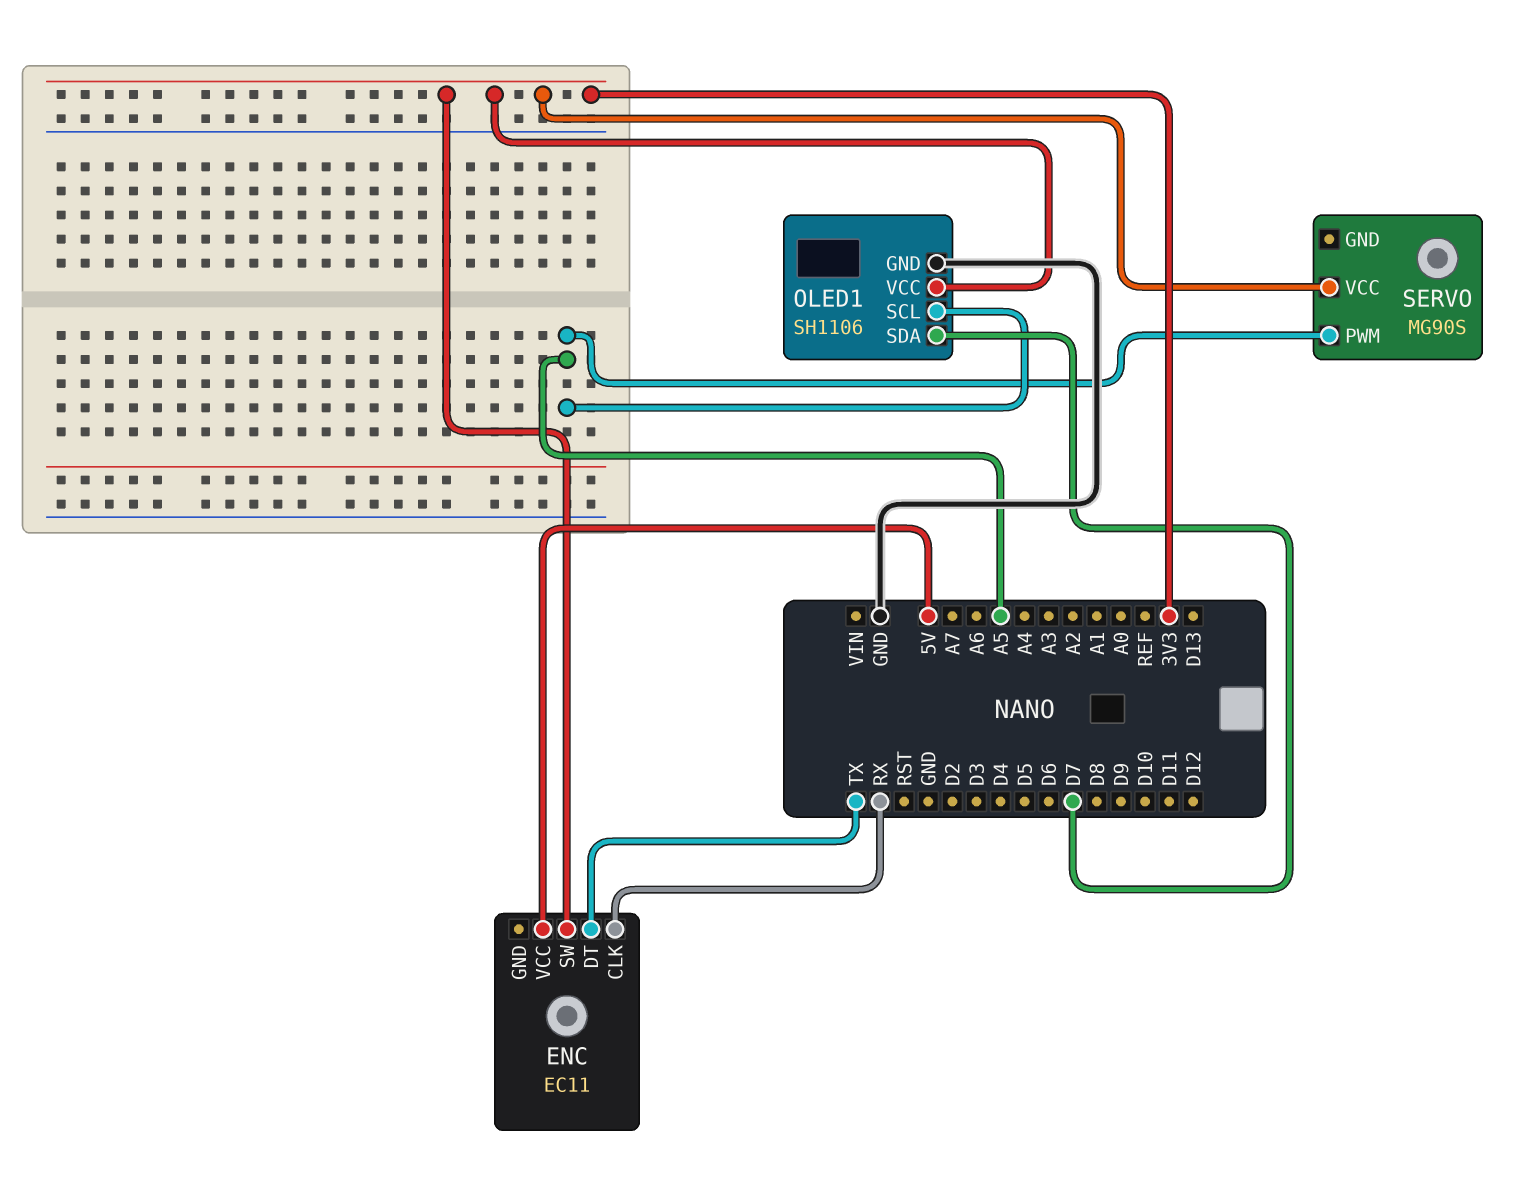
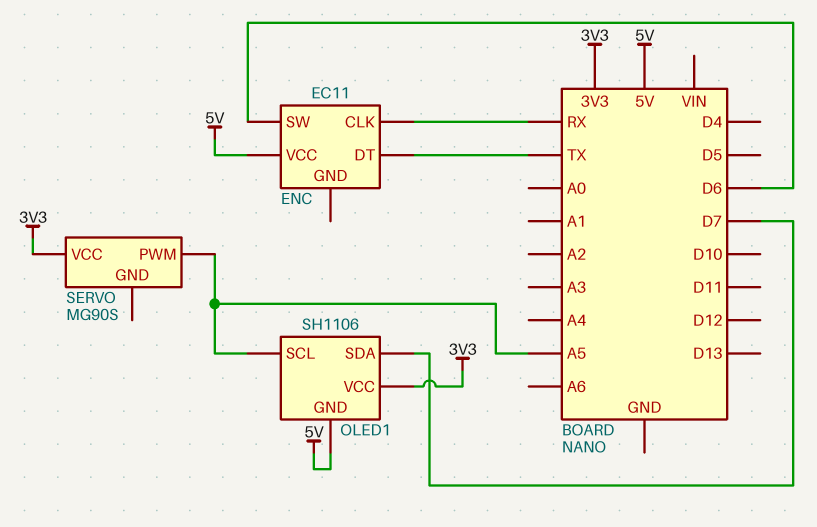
ENC pin SW: 3V3 -> D6
OLED1 pin GND: GND -> 5V

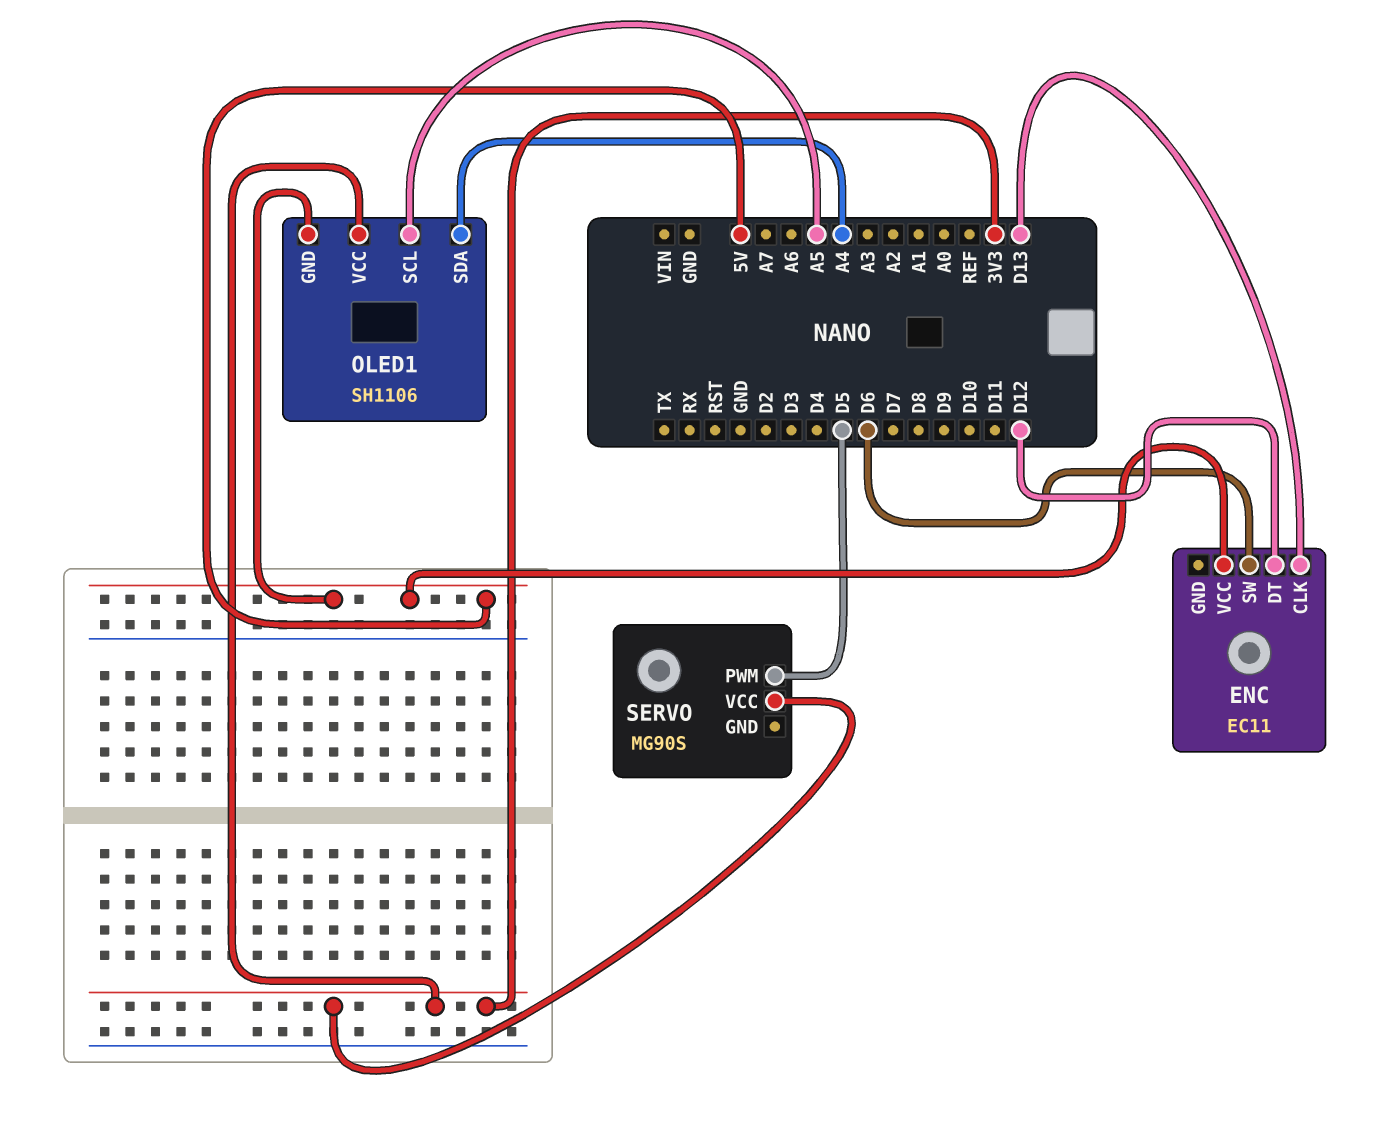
ENC pin CLK: RX -> D13
ENC pin DT: TX -> D12
OLED1 pin SDA: D7 -> A4
SERVO pin PWM: A5 -> D5

